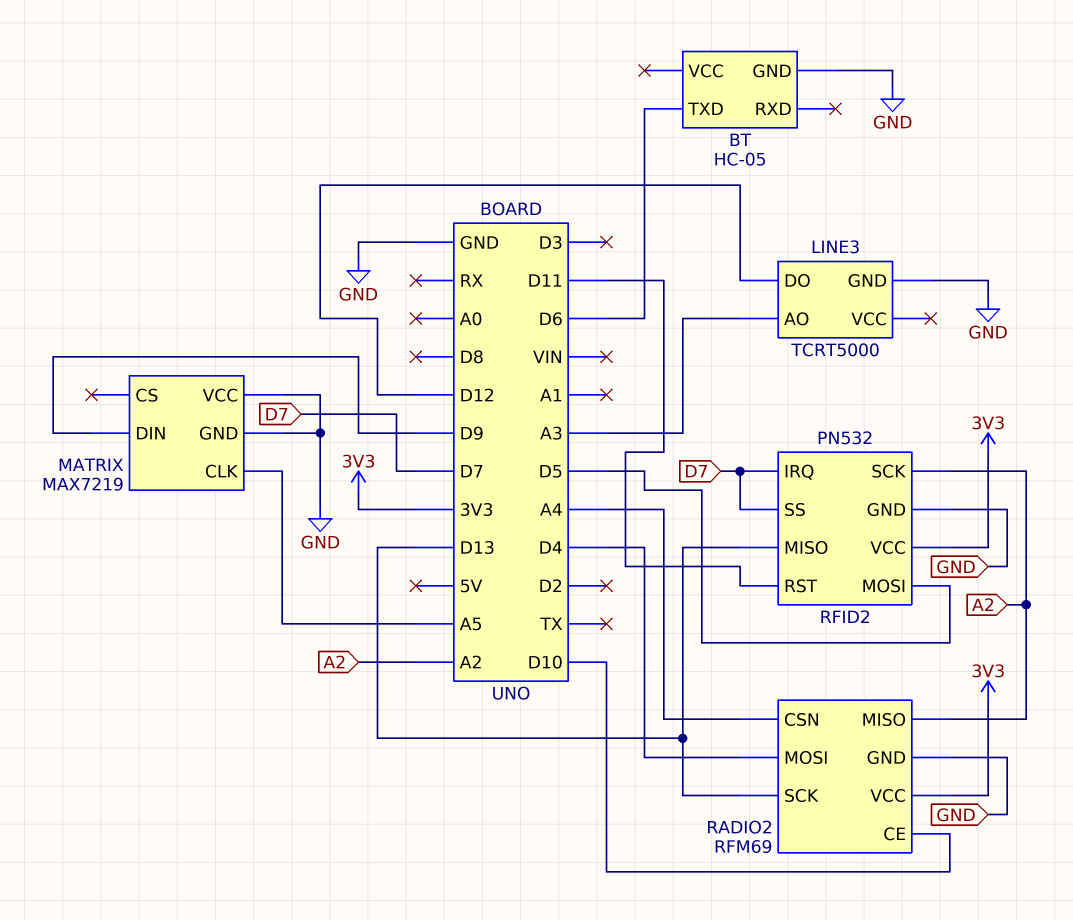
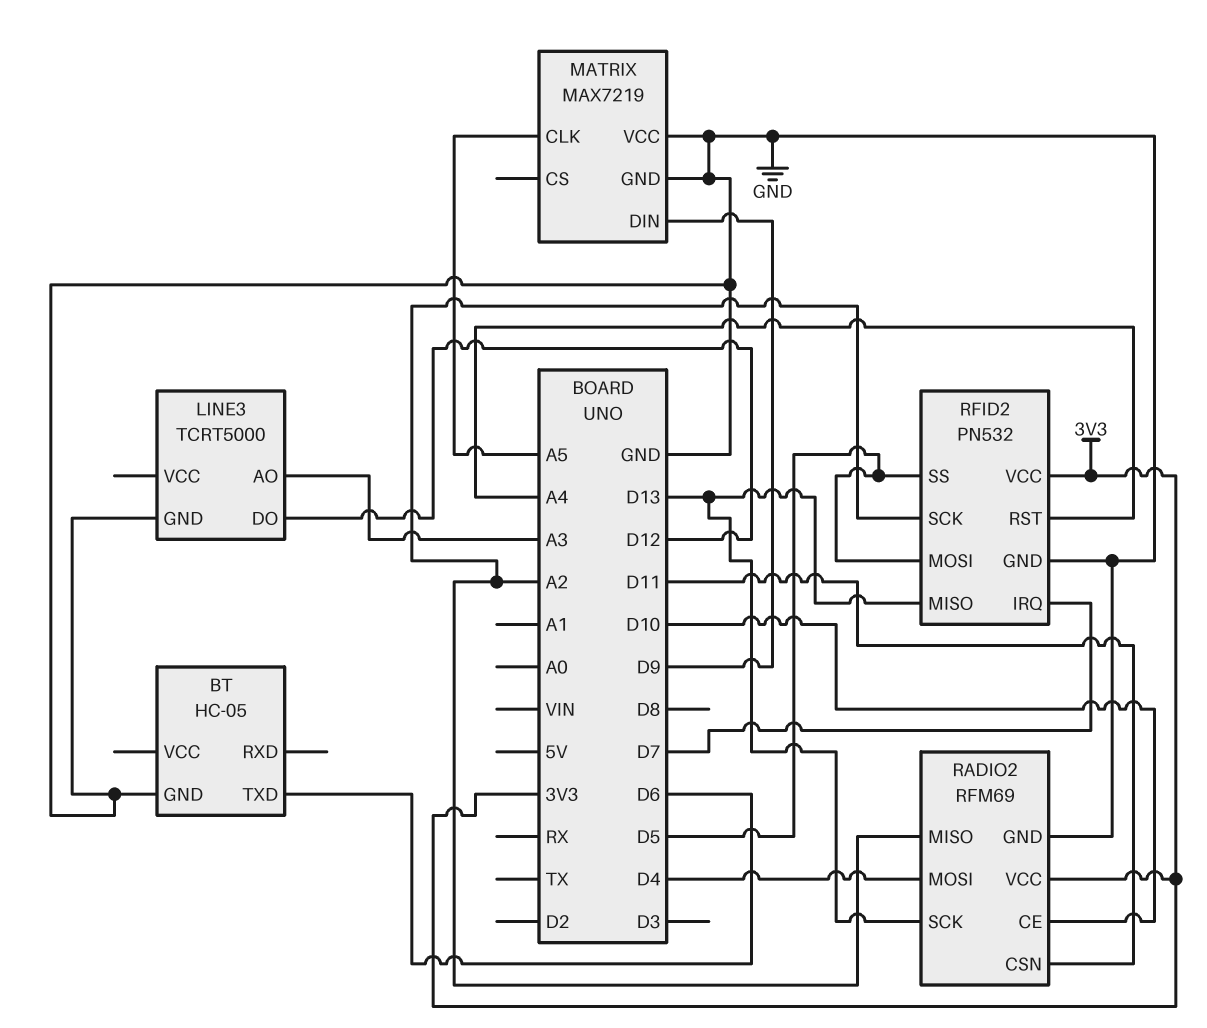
RADIO2 pin CSN: A4 -> D11
RFID2 pin RST: D11 -> A4
RFID2 pin SS: D7 -> D5

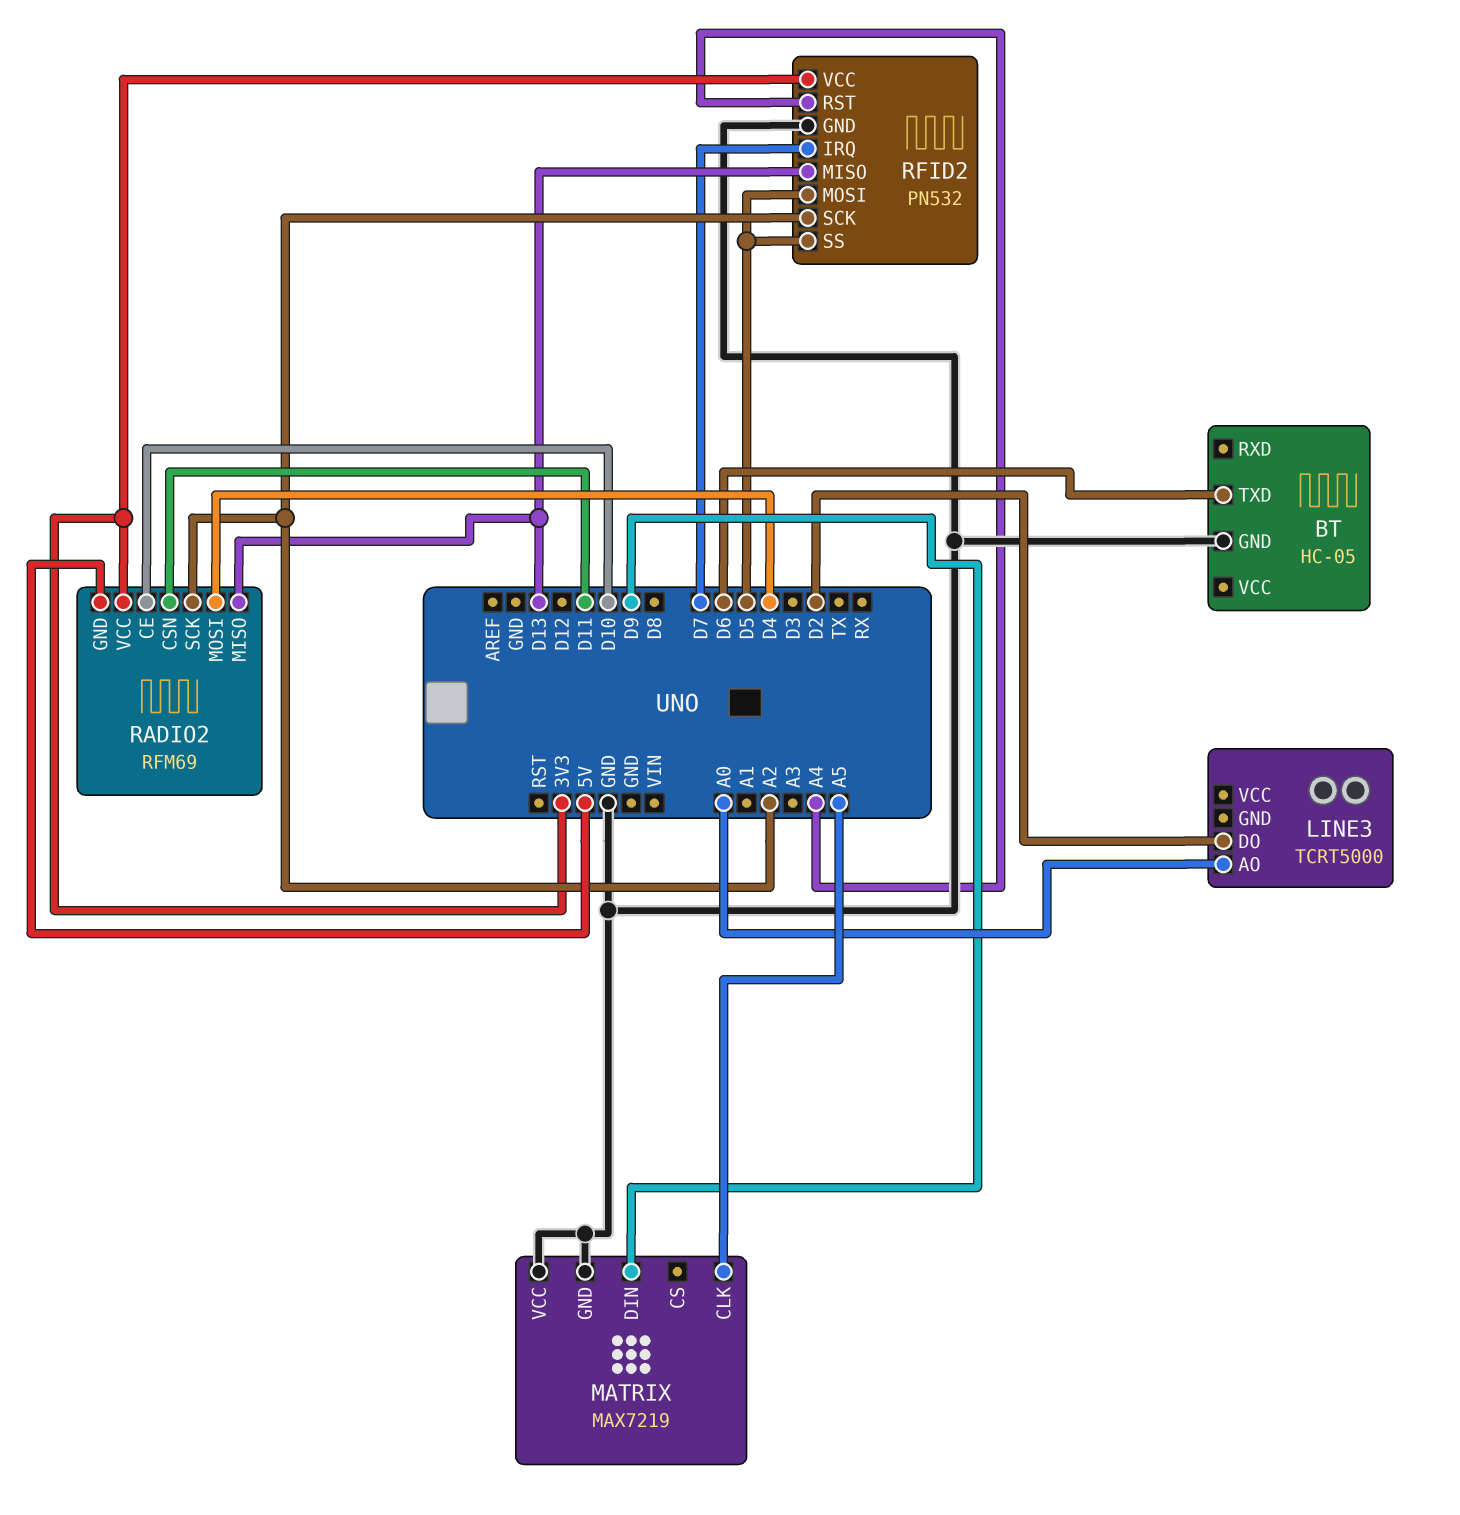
LINE3 pin AO: A3 -> A0
LINE3 pin DO: D12 -> D2
LINE3 pin GND: GND -> none
RADIO2 pin GND: GND -> 5V
RADIO2 pin MISO: A2 -> D13
RADIO2 pin SCK: D13 -> A2

